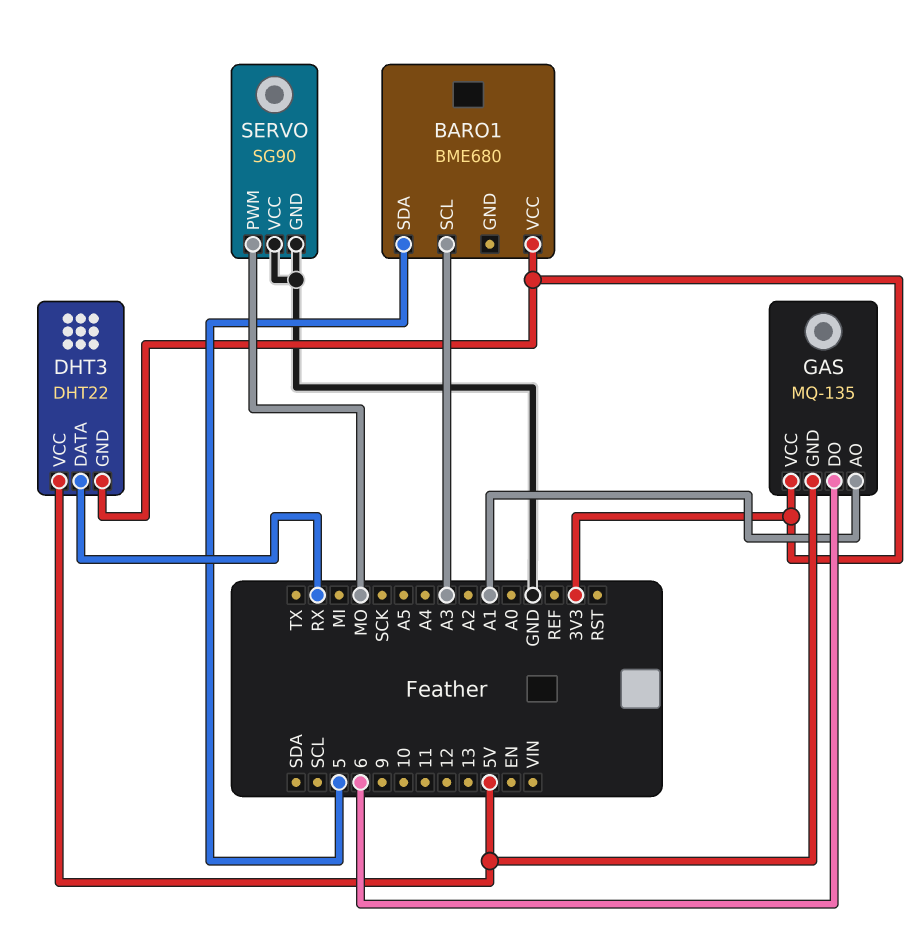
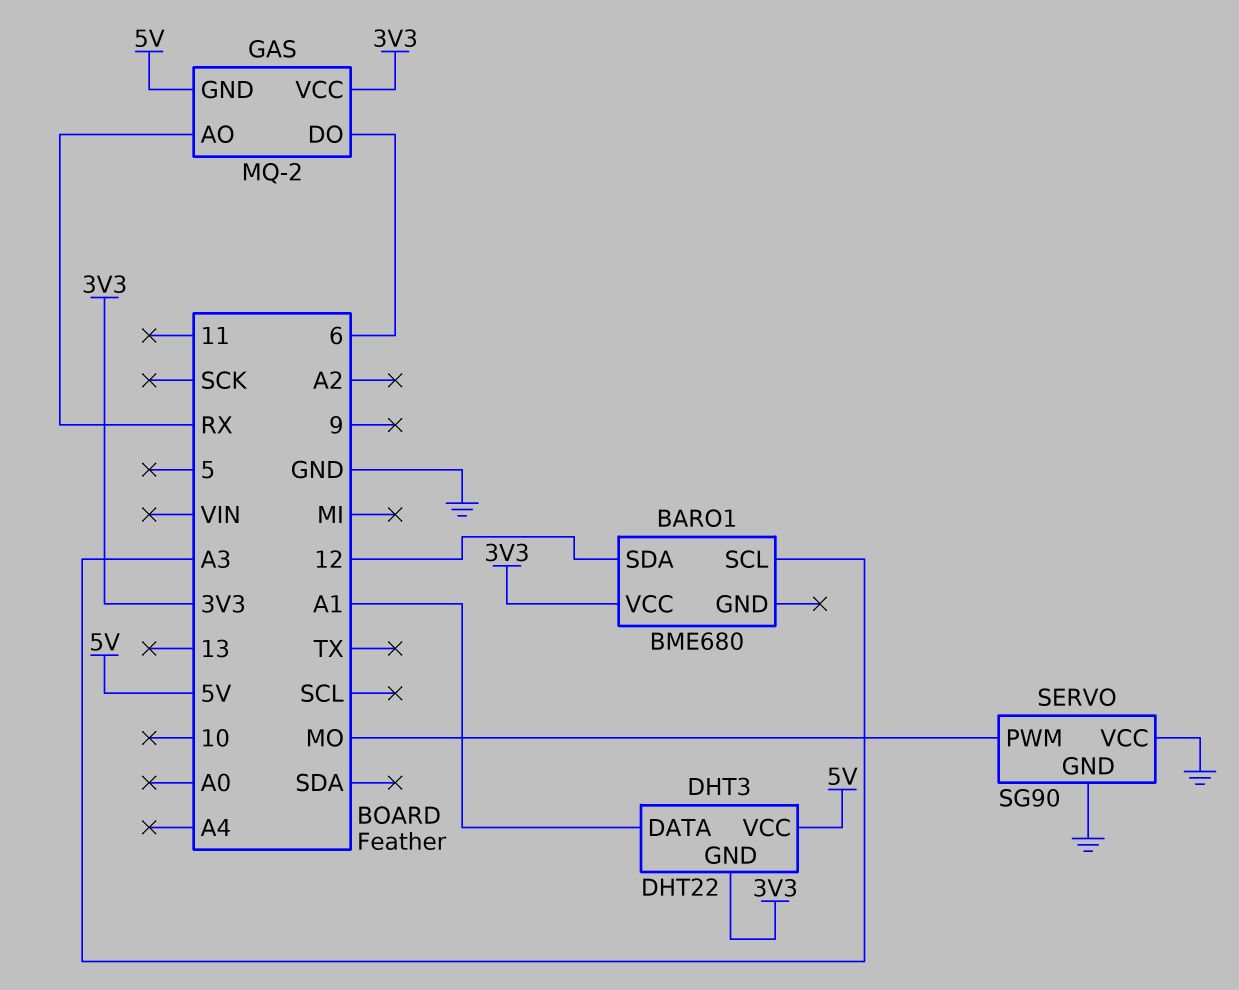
BARO1 pin SDA: 5 -> 12
DHT3 pin DATA: RX -> A1
GAS: MQ-135 -> MQ-2
GAS pin AO: A1 -> RX

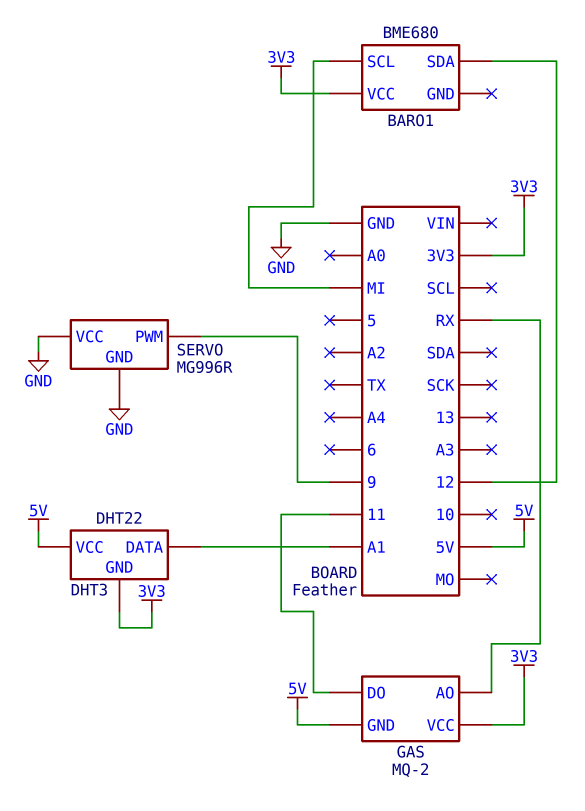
BARO1 pin SCL: A3 -> MI
GAS pin DO: 6 -> 11
SERVO: SG90 -> MG996R
SERVO pin PWM: MO -> 9

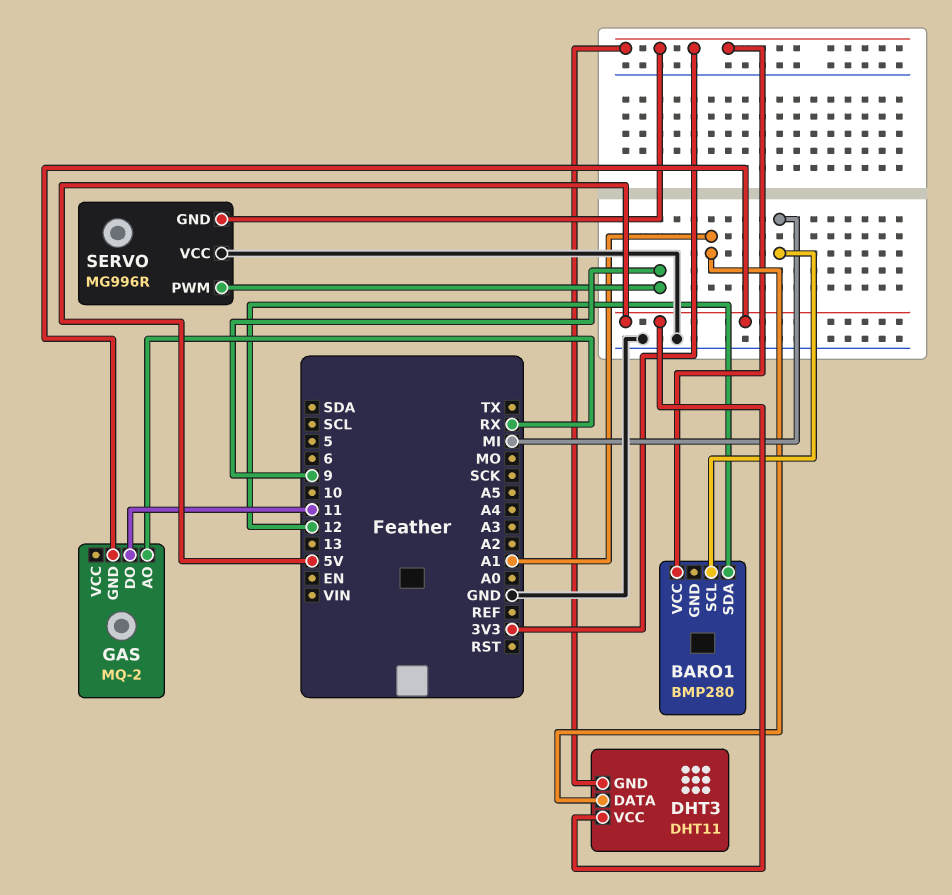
BARO1: BME680 -> BMP280
DHT3: DHT22 -> DHT11
GAS pin VCC: 3V3 -> none
SERVO pin GND: GND -> 3V3

